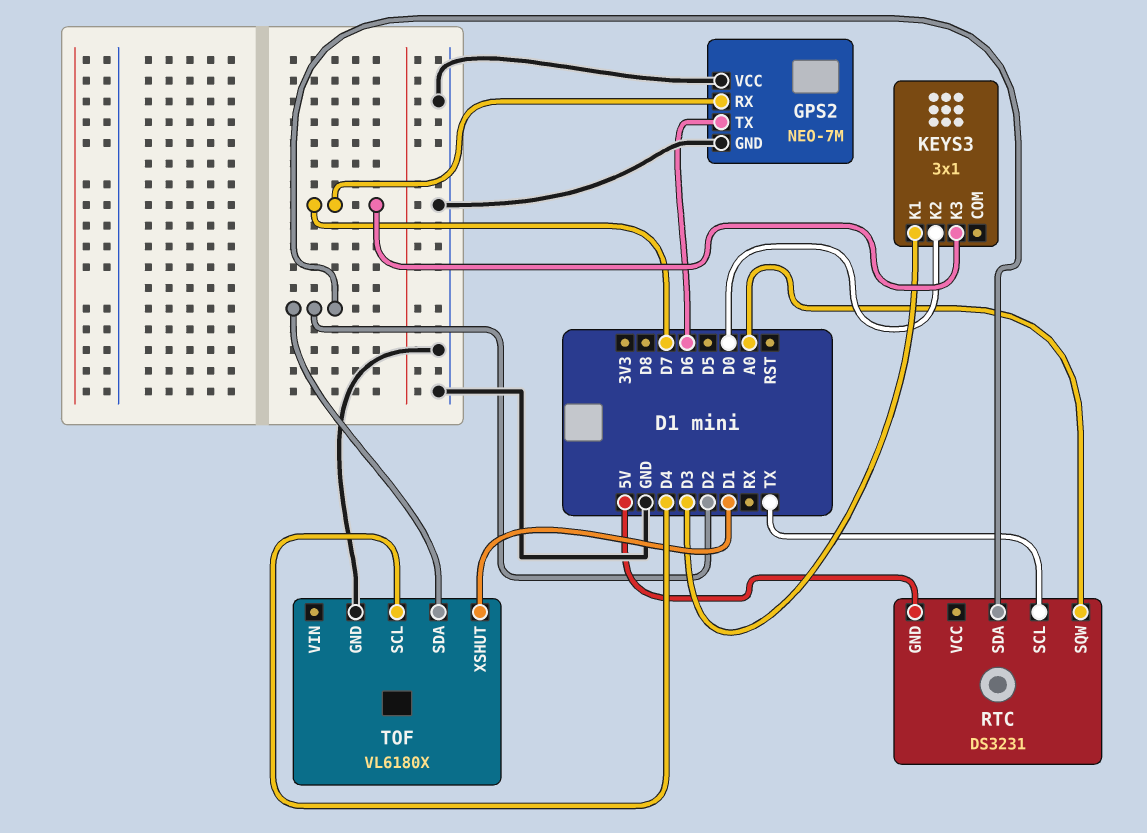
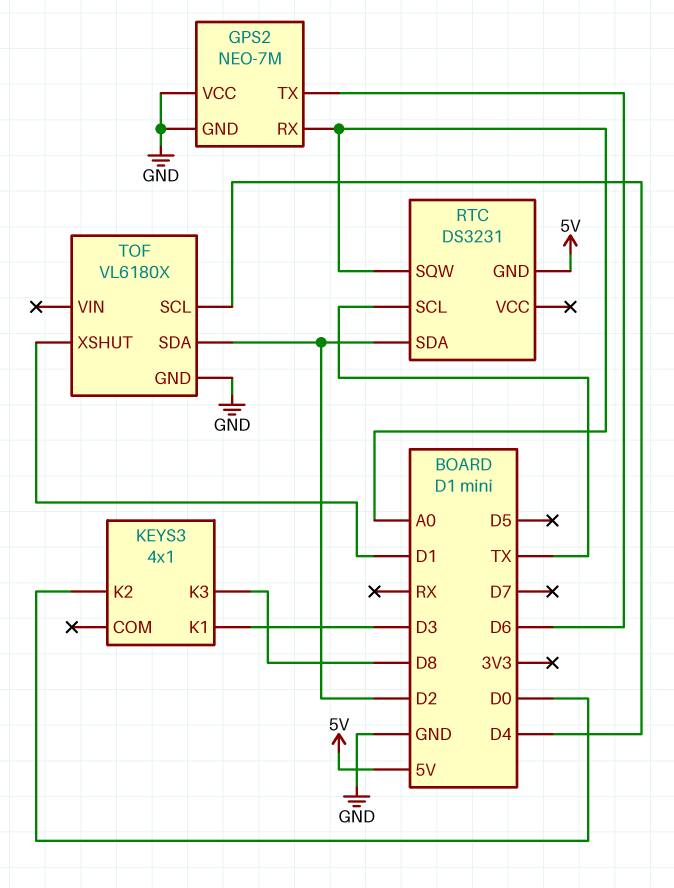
GPS2 pin RX: D7 -> A0
KEYS3: 3x1 -> 4x1
KEYS3 pin K3: D7 -> D8

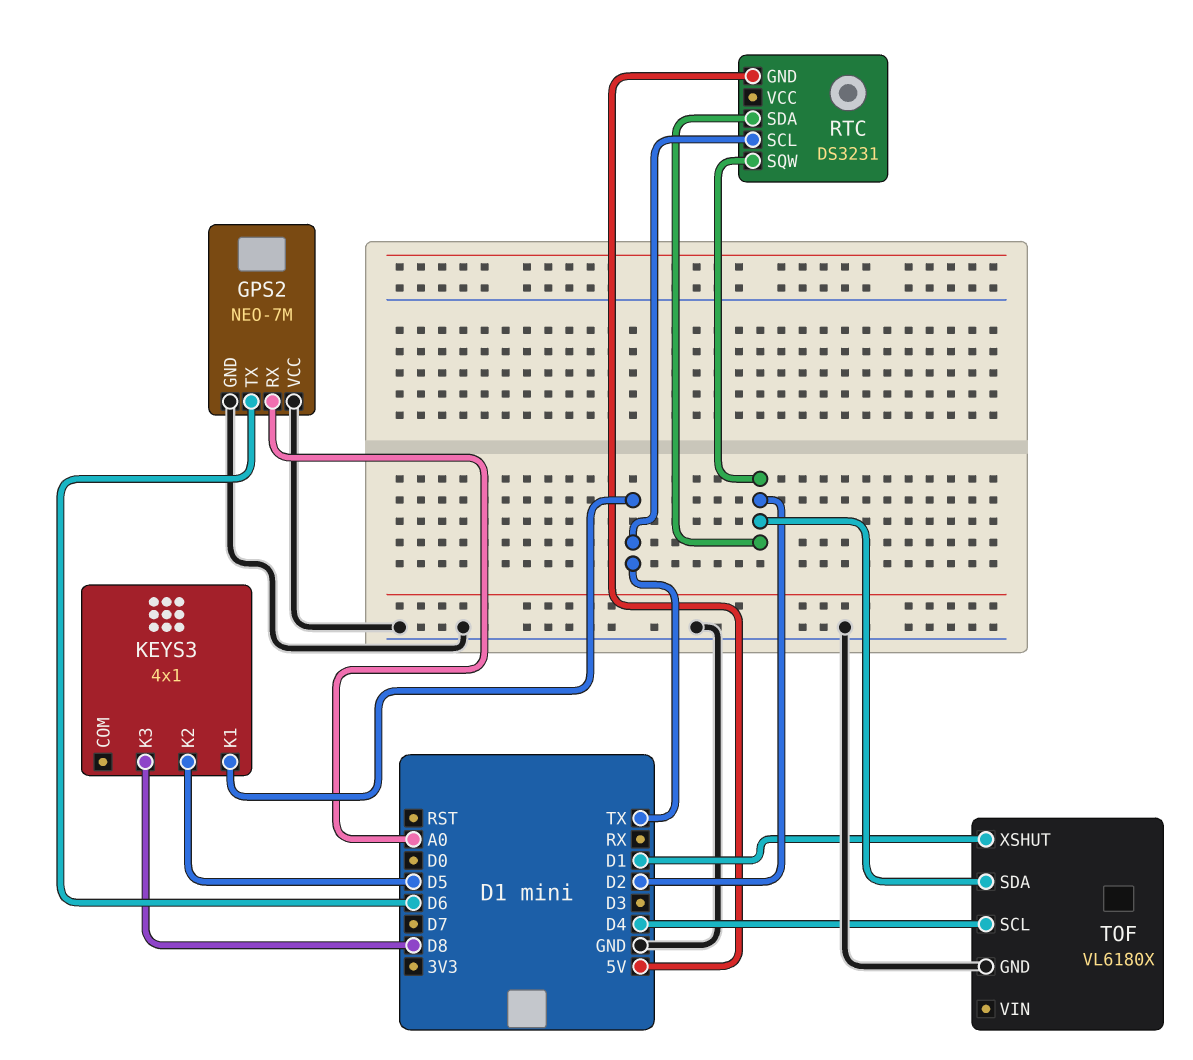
KEYS3 pin K1: D3 -> TX
KEYS3 pin K2: D0 -> D5
RTC pin SQW: A0 -> D2

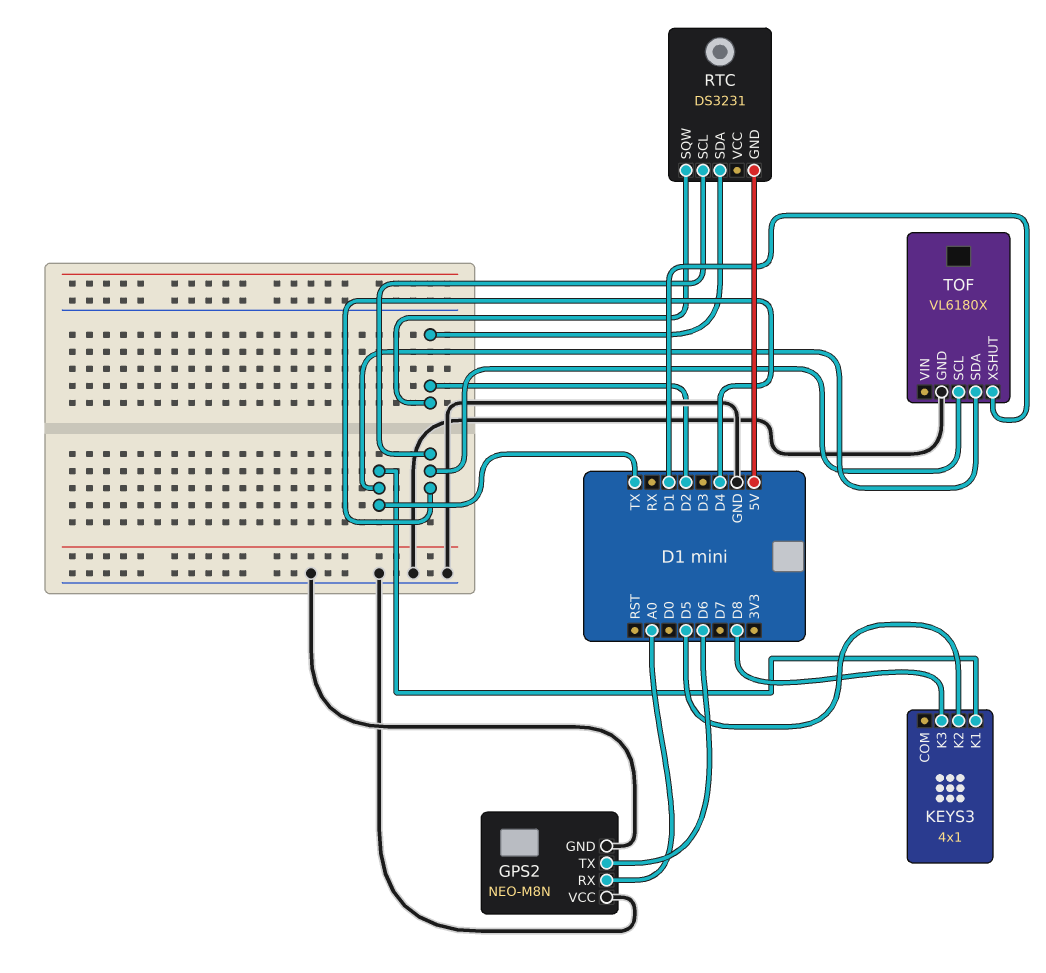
GPS2: NEO-7M -> NEO-M8N
RTC pin SCL: TX -> D4
TOF pin SDA: D2 -> TX

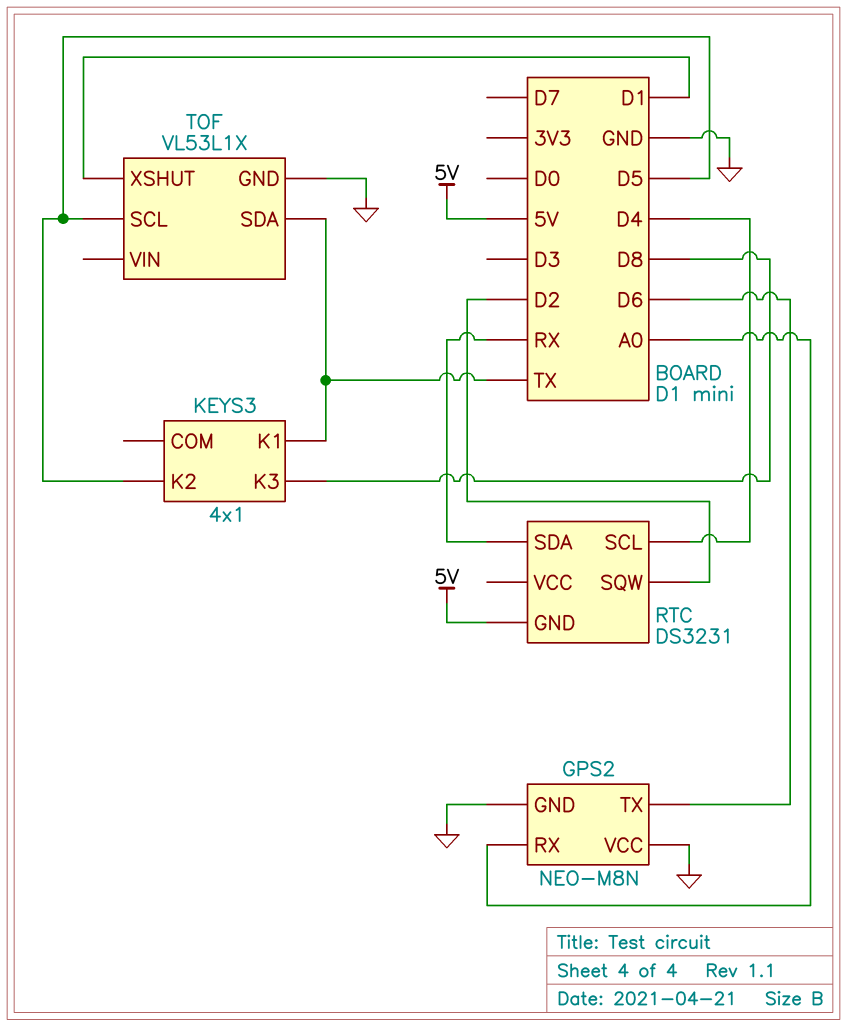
RTC pin SDA: D2 -> RX
TOF: VL6180X -> VL53L1X
TOF pin SCL: D4 -> D5

